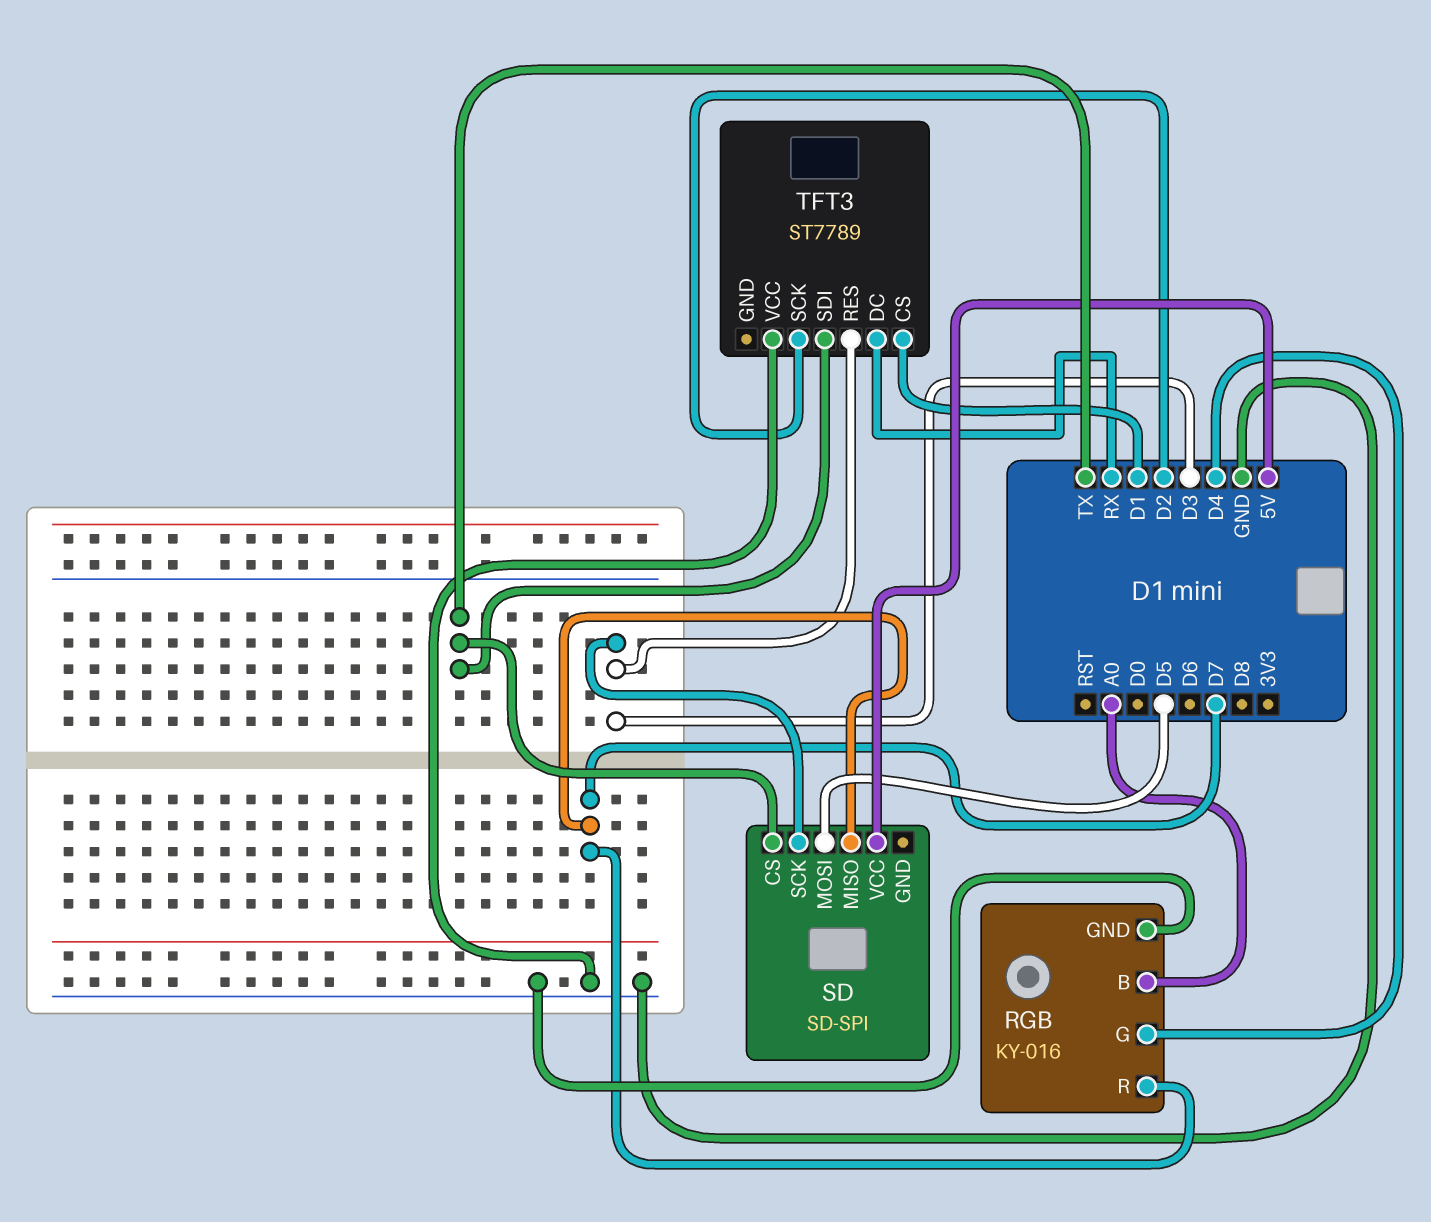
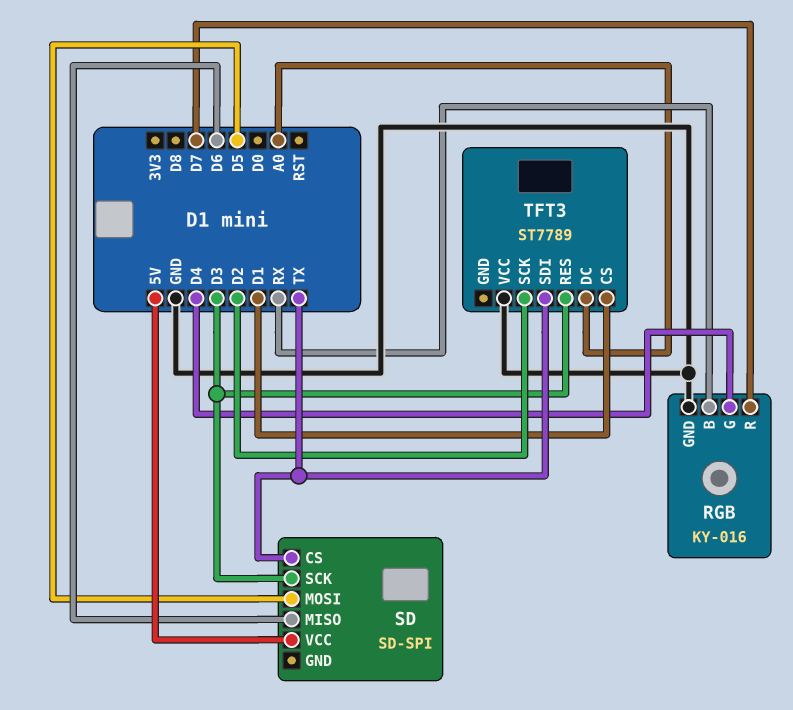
RGB pin B: A0 -> RX
SD pin MISO: D7 -> D6
TFT3 pin DC: RX -> A0

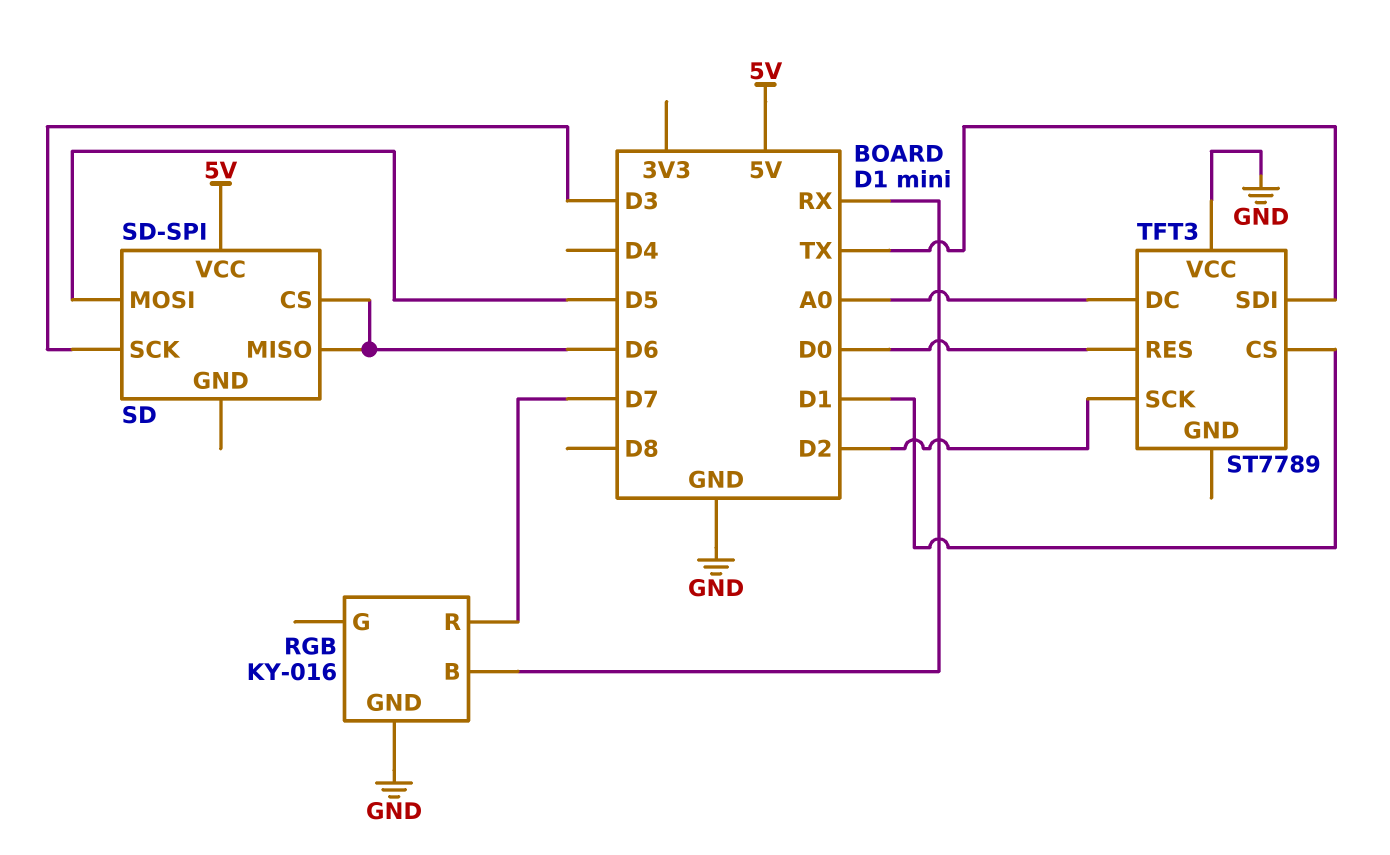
RGB pin G: D4 -> none
SD pin CS: TX -> D6
TFT3 pin RES: D3 -> D0

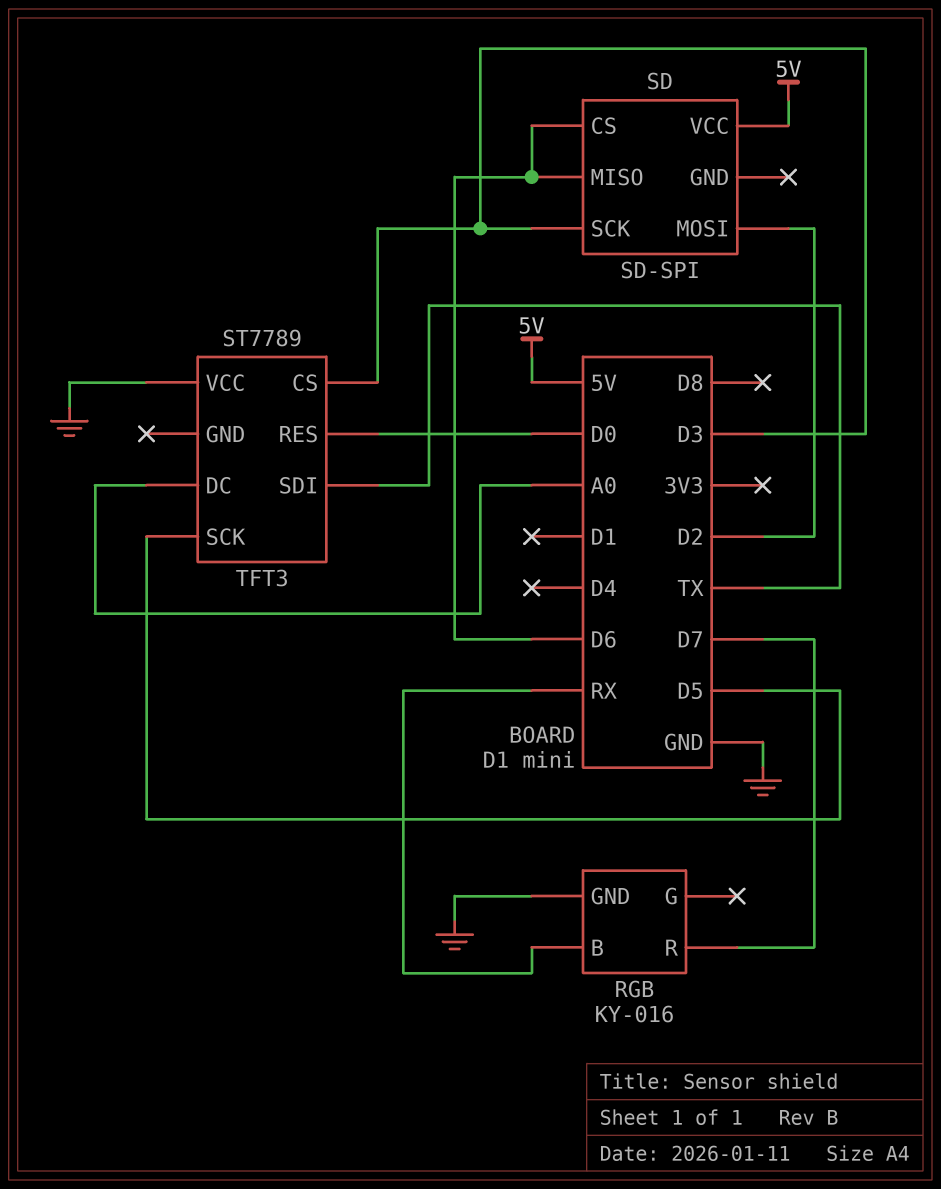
SD pin MOSI: D5 -> D2
TFT3 pin CS: D1 -> D3
TFT3 pin SCK: D2 -> D5

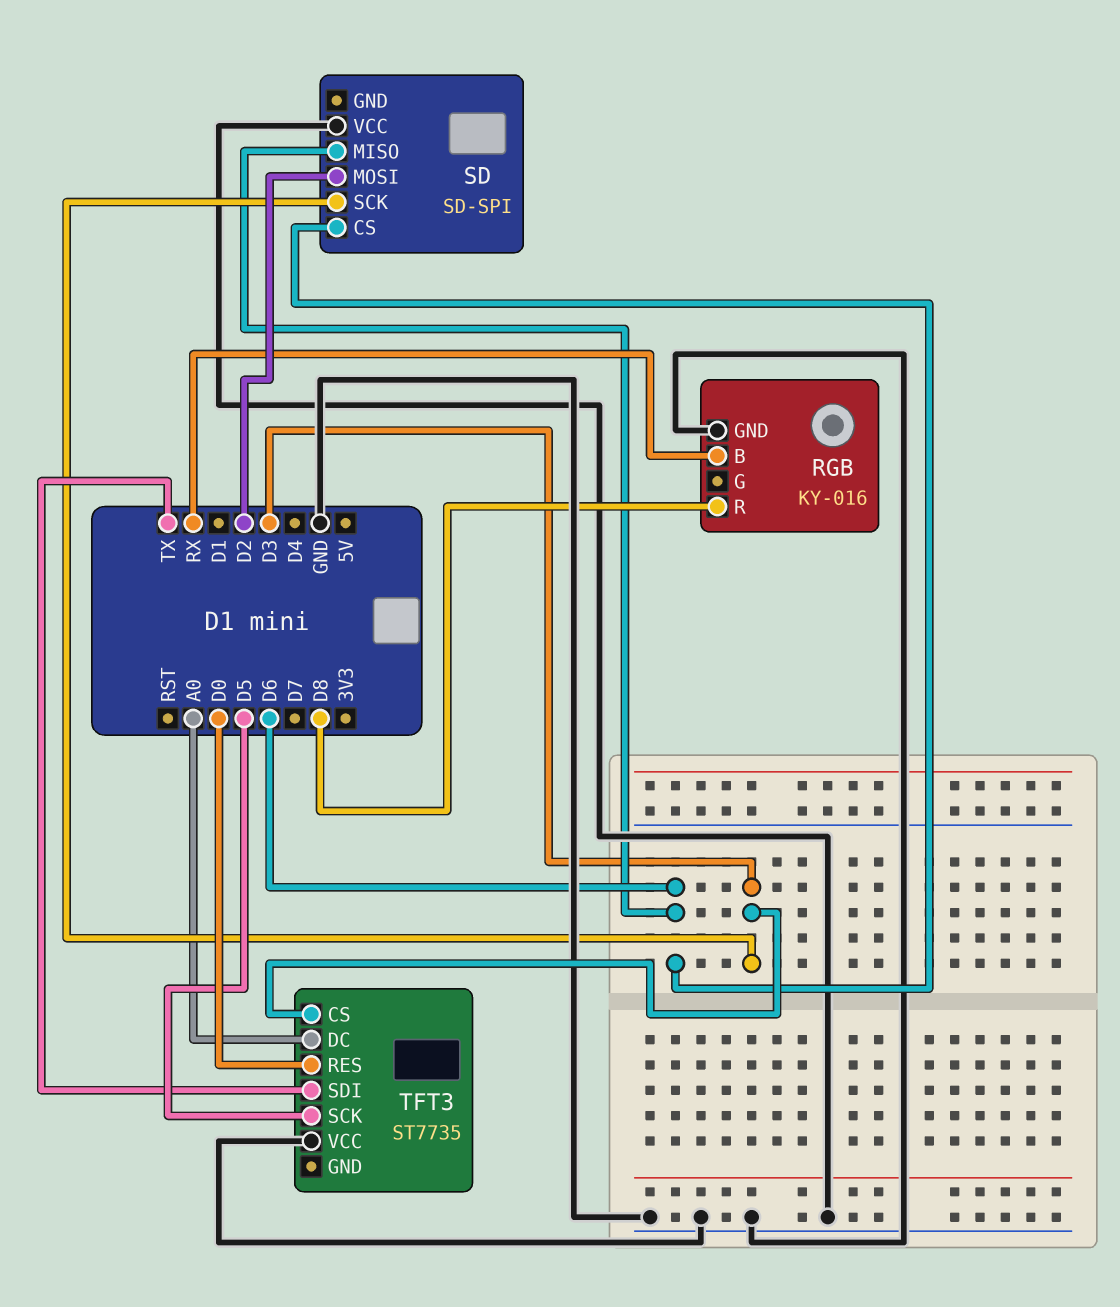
RGB pin R: D7 -> D8
SD pin VCC: 5V -> GND
TFT3: ST7789 -> ST7735

